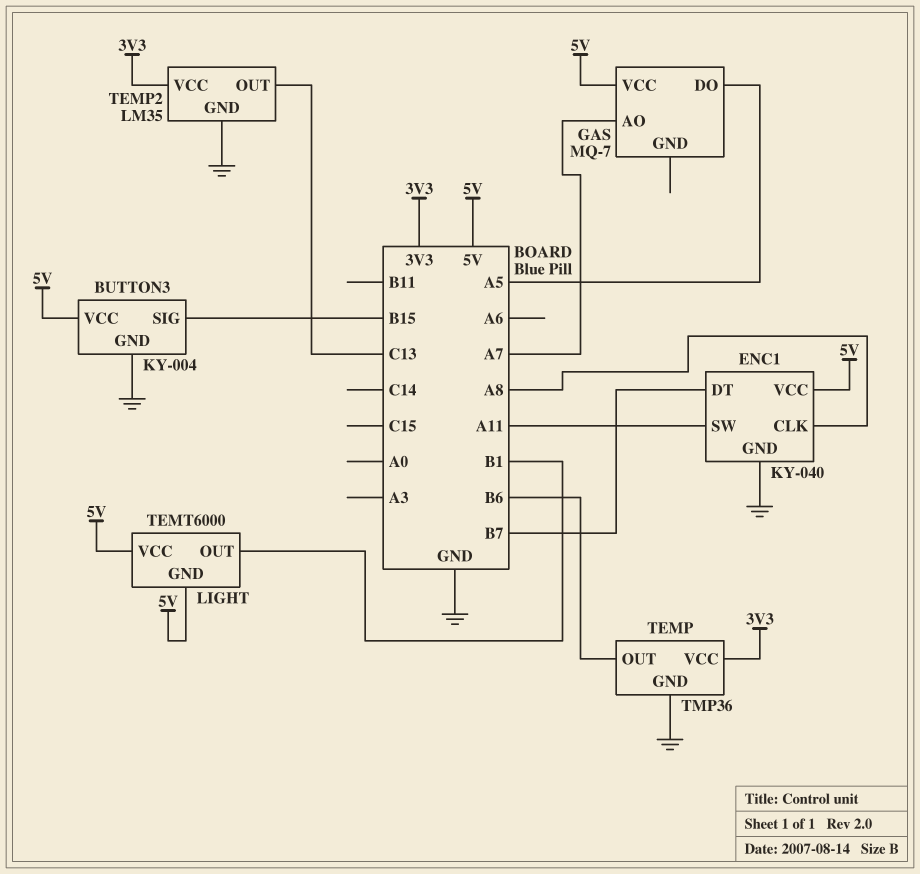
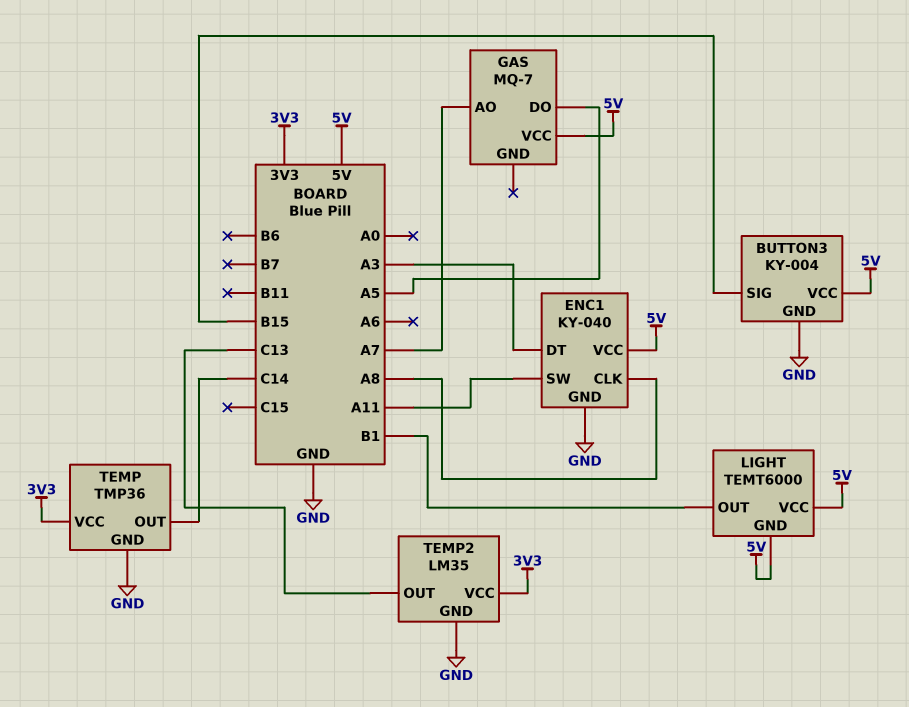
ENC1 pin DT: B7 -> A3
TEMP pin OUT: B6 -> C14

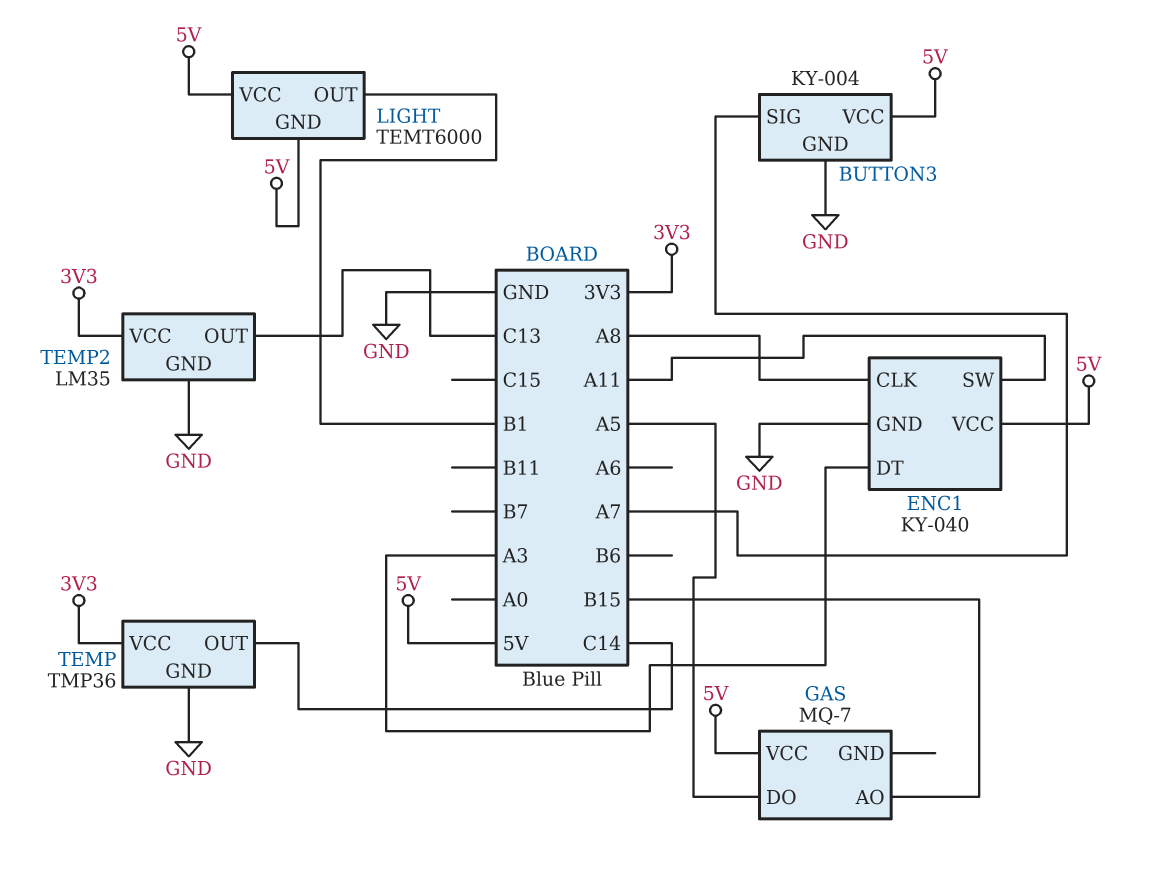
BUTTON3 pin SIG: B15 -> A7
GAS pin AO: A7 -> B15

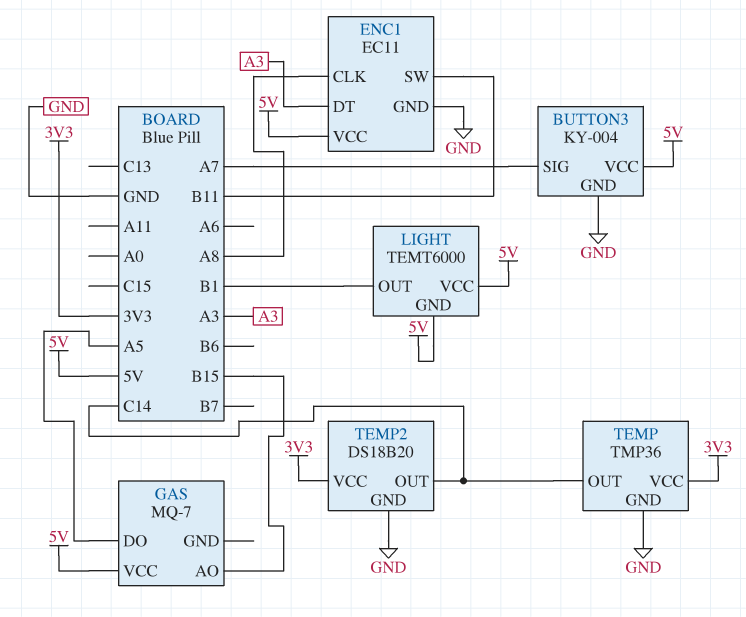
ENC1: KY-040 -> EC11
ENC1 pin SW: A11 -> B11
TEMP2: LM35 -> DS18B20
TEMP2 pin OUT: C13 -> C14

